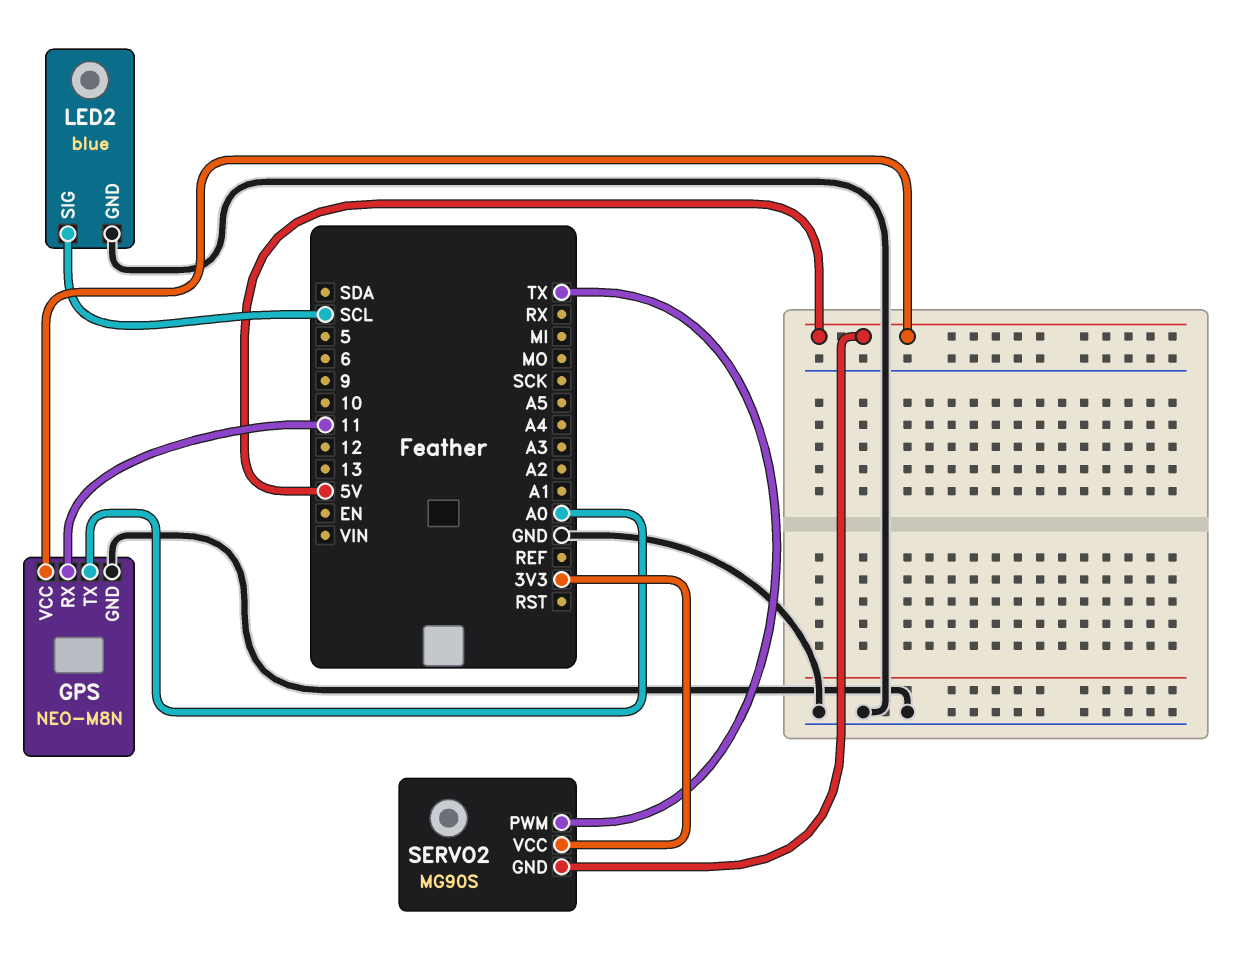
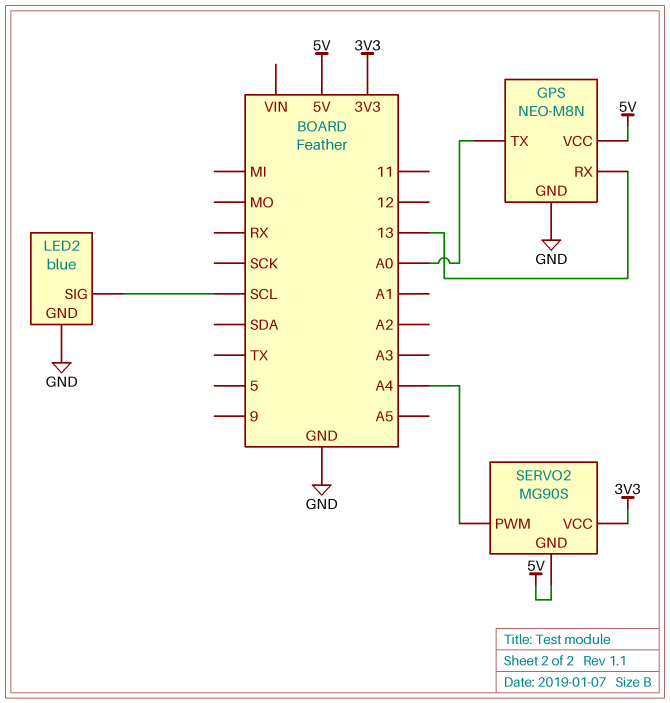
GPS pin RX: 11 -> 13
SERVO2 pin PWM: TX -> A4

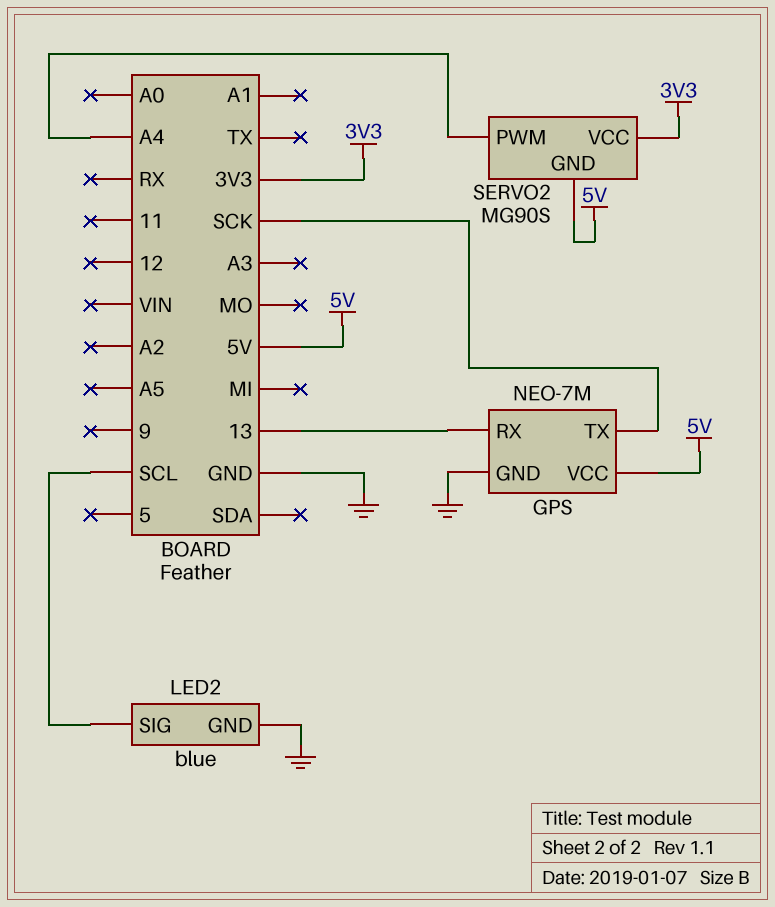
GPS: NEO-M8N -> NEO-7M
GPS pin TX: A0 -> SCK

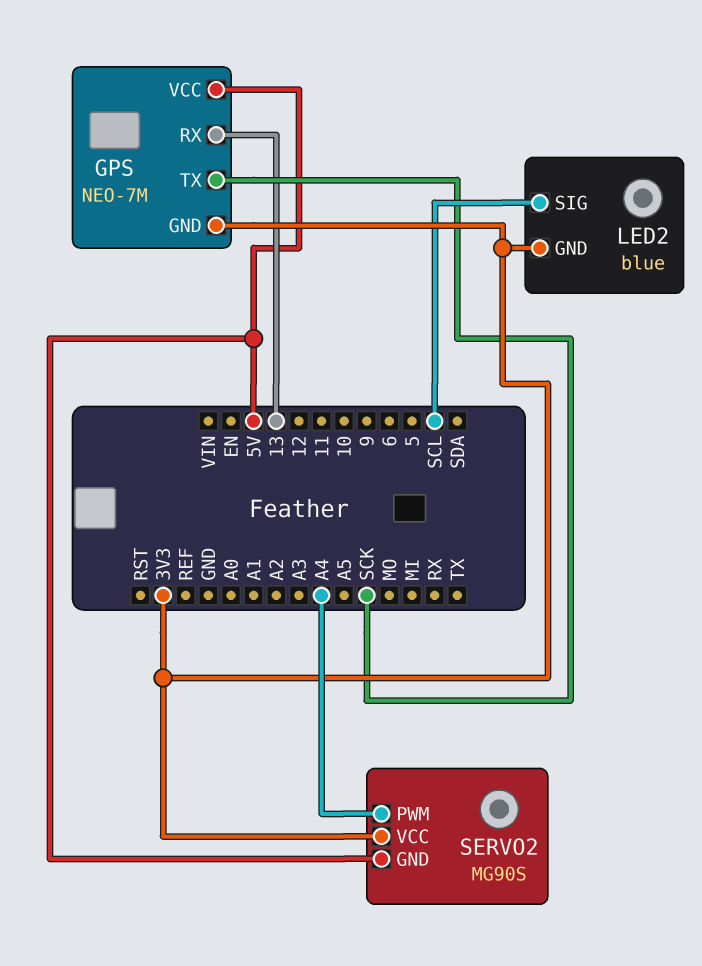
GPS pin GND: GND -> 3V3
LED2 pin GND: GND -> 3V3

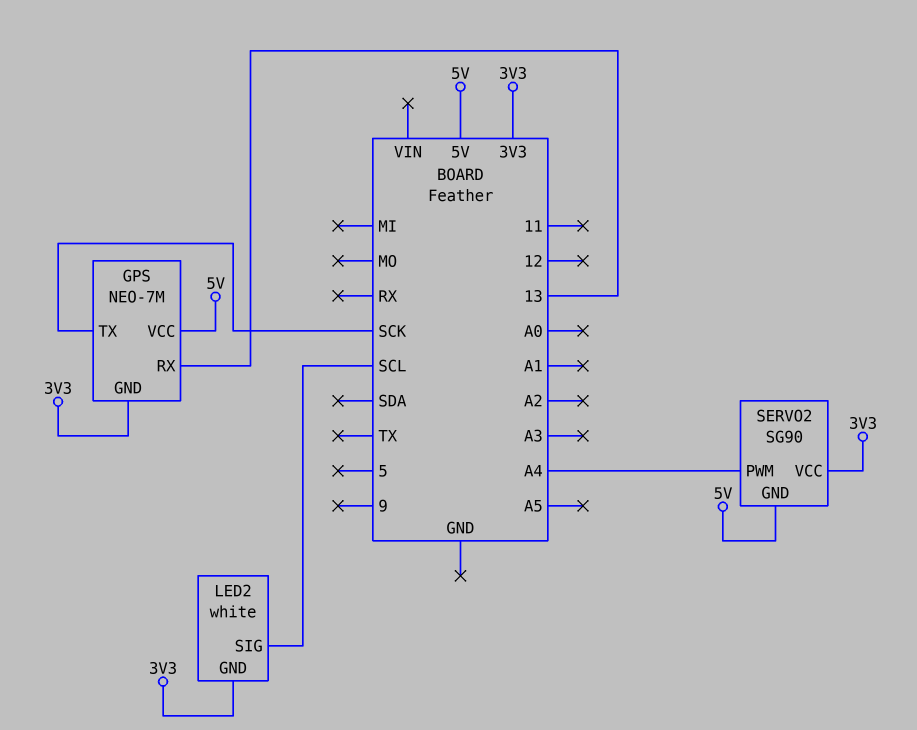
LED2: blue -> white
SERVO2: MG90S -> SG90

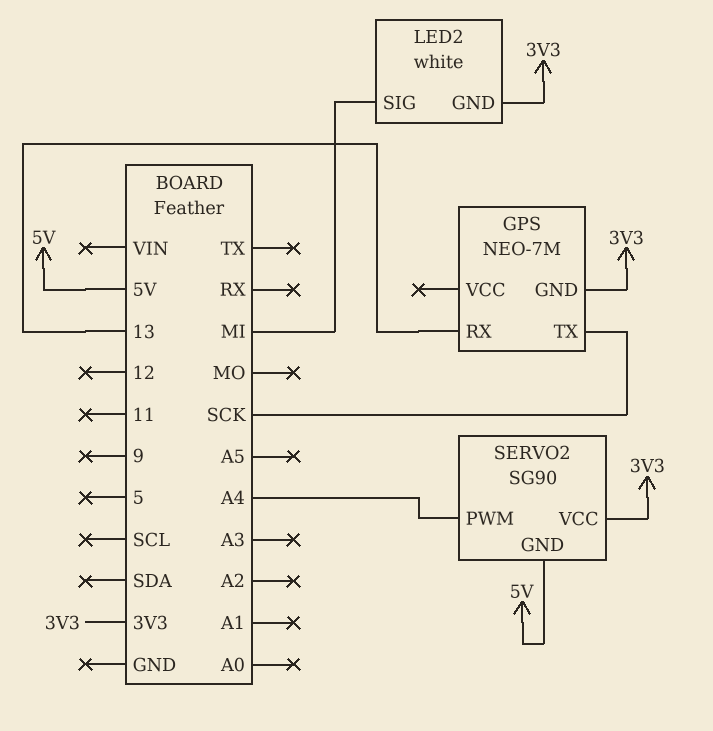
GPS pin VCC: 5V -> none
LED2 pin SIG: SCL -> MI

